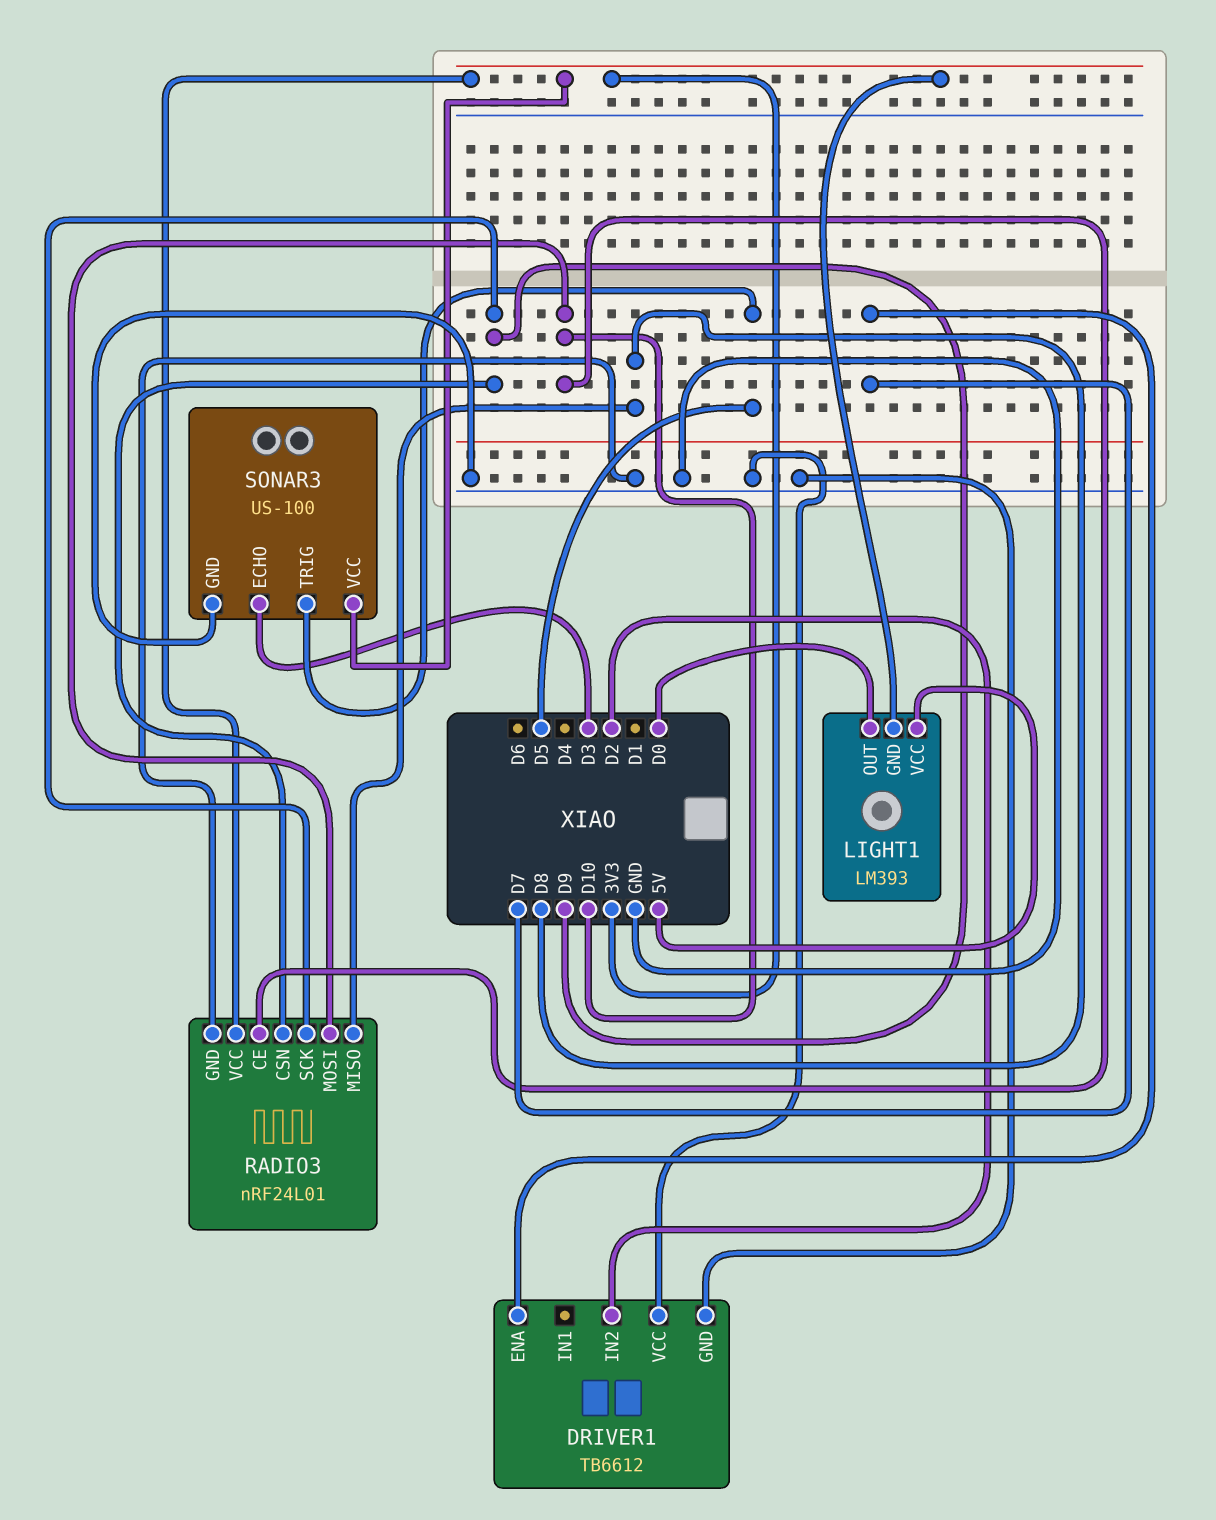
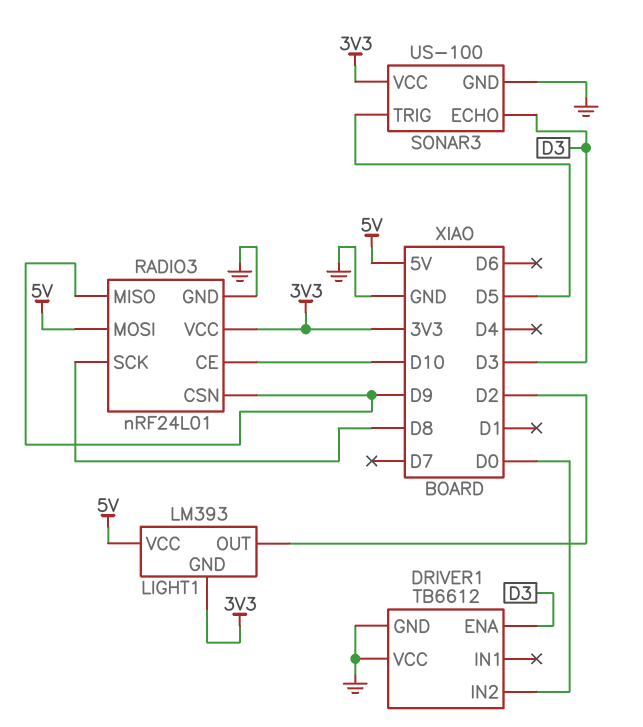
DRIVER1 pin ENA: D7 -> D3
DRIVER1 pin IN2: D2 -> D0
LIGHT1 pin OUT: D0 -> D2
RADIO3 pin MISO: D8 -> D9
RADIO3 pin MOSI: D10 -> 5V
RADIO3 pin SCK: D9 -> D8

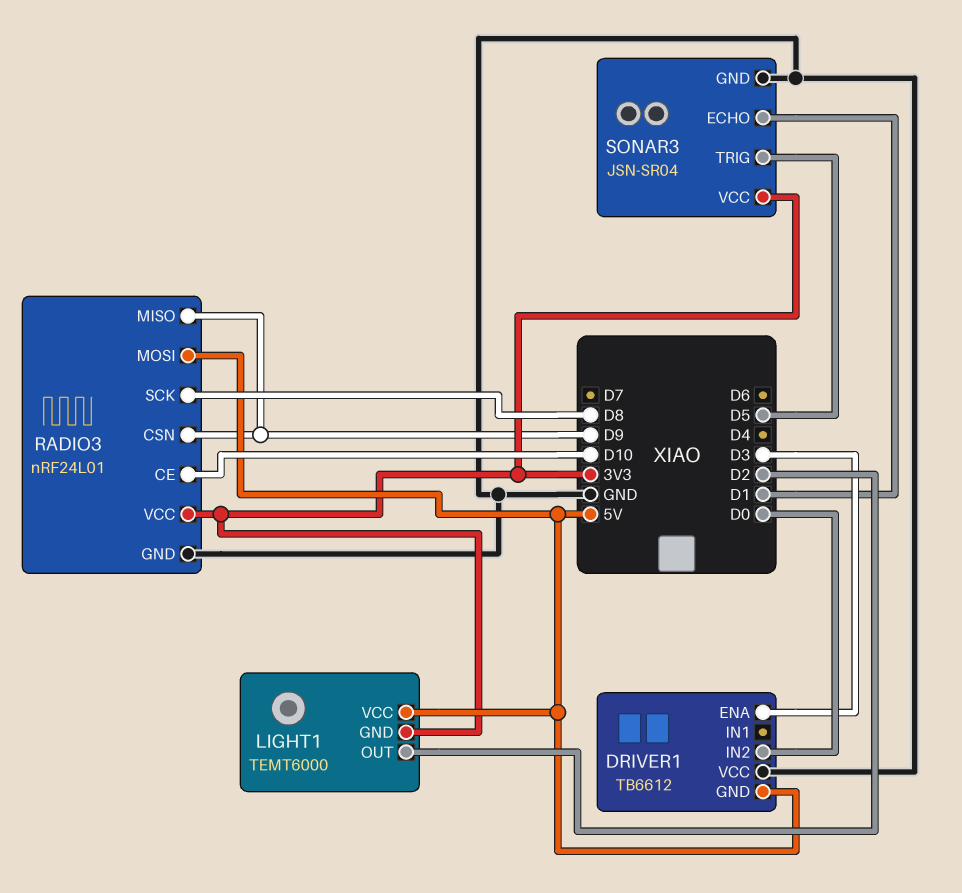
DRIVER1 pin GND: GND -> 5V
LIGHT1: LM393 -> TEMT6000
SONAR3: US-100 -> JSN-SR04
SONAR3 pin ECHO: D3 -> D1

